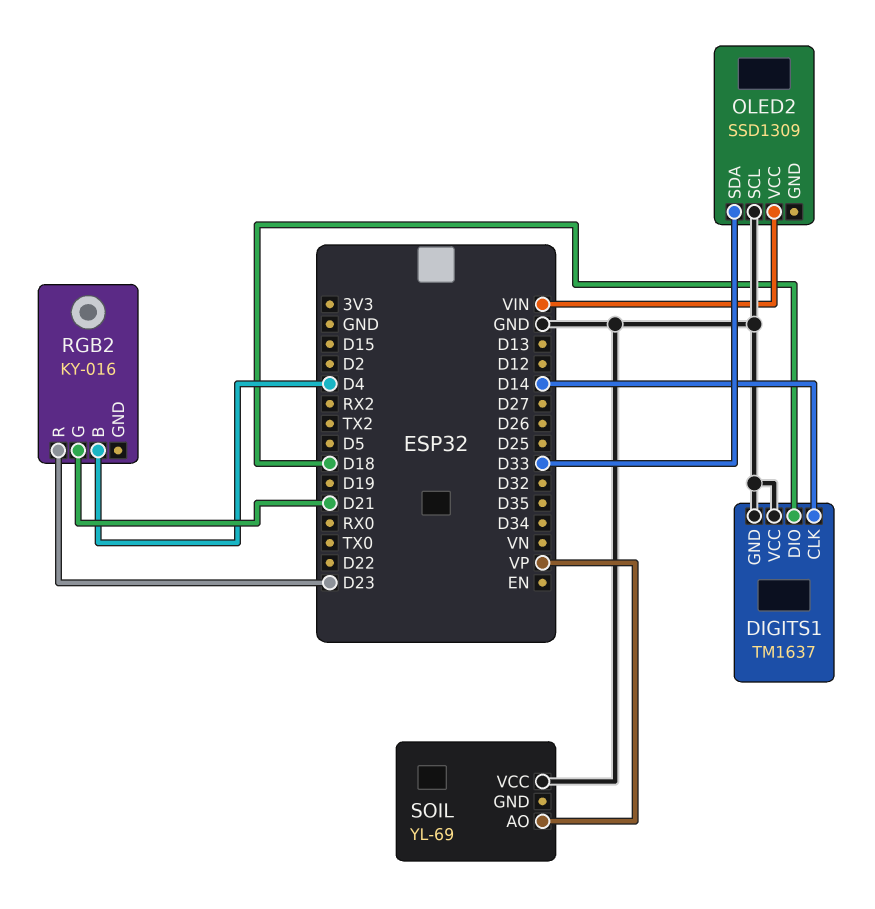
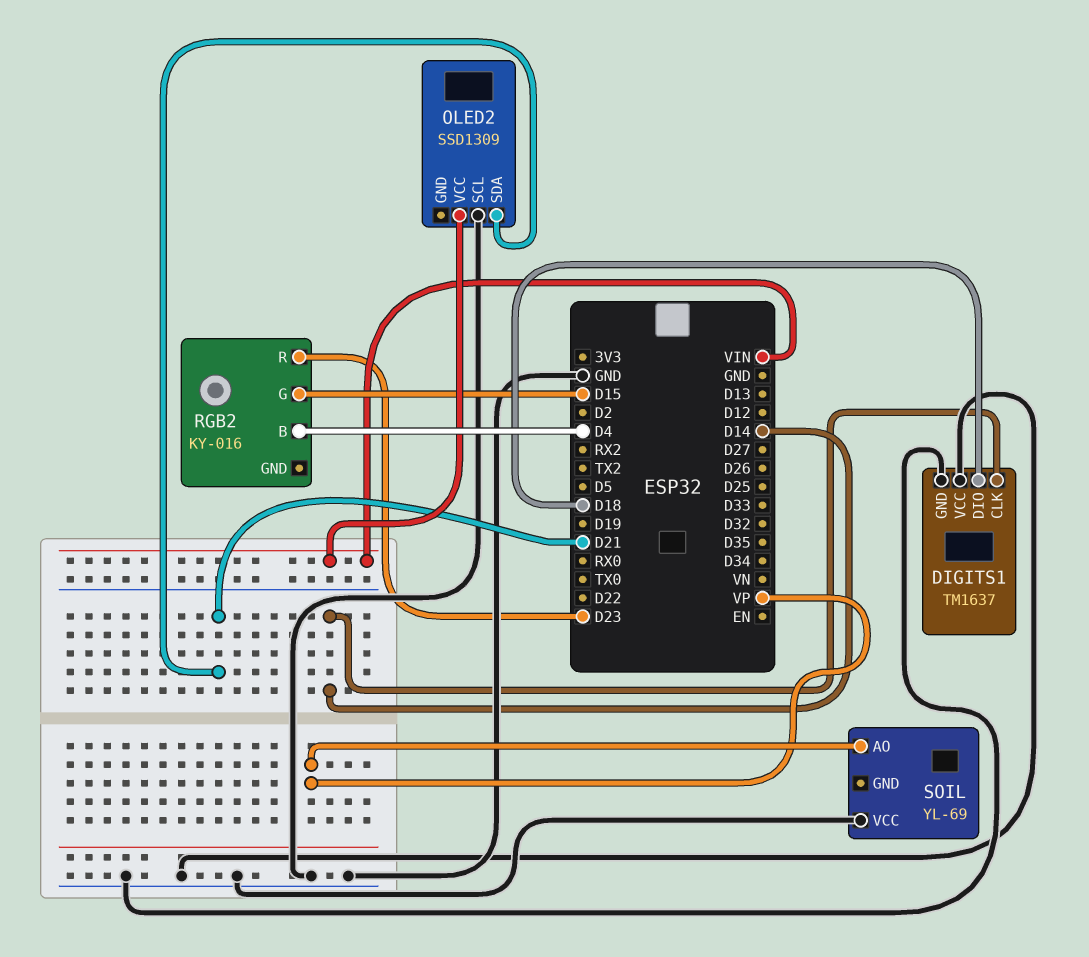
OLED2 pin SDA: D33 -> D21
RGB2 pin G: D21 -> D15

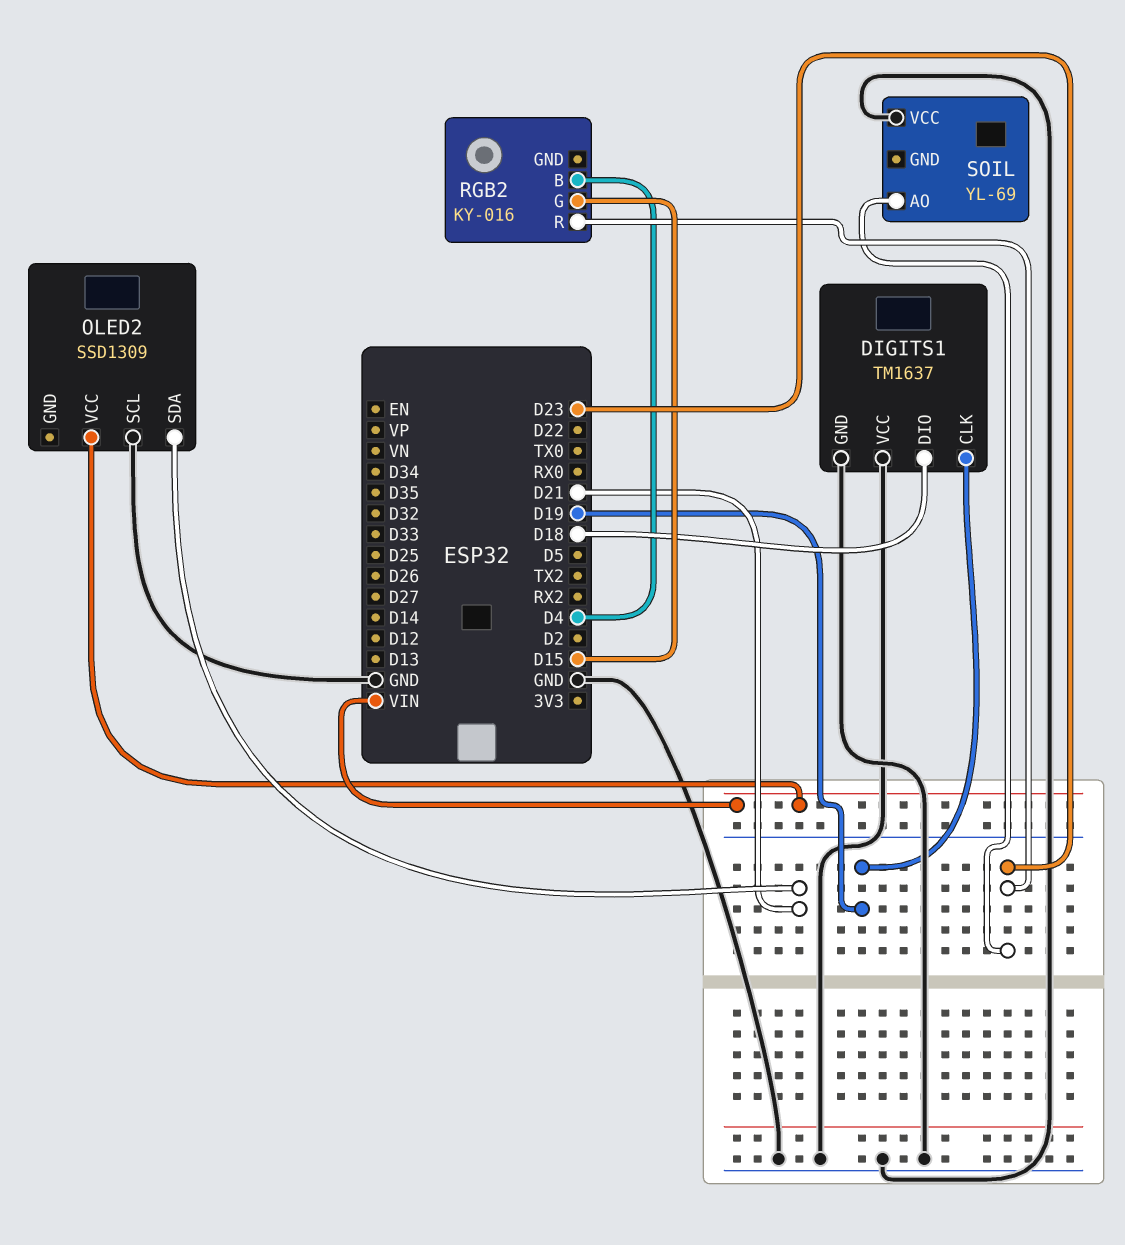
DIGITS1 pin CLK: D14 -> D19
SOIL pin AO: VP -> D23

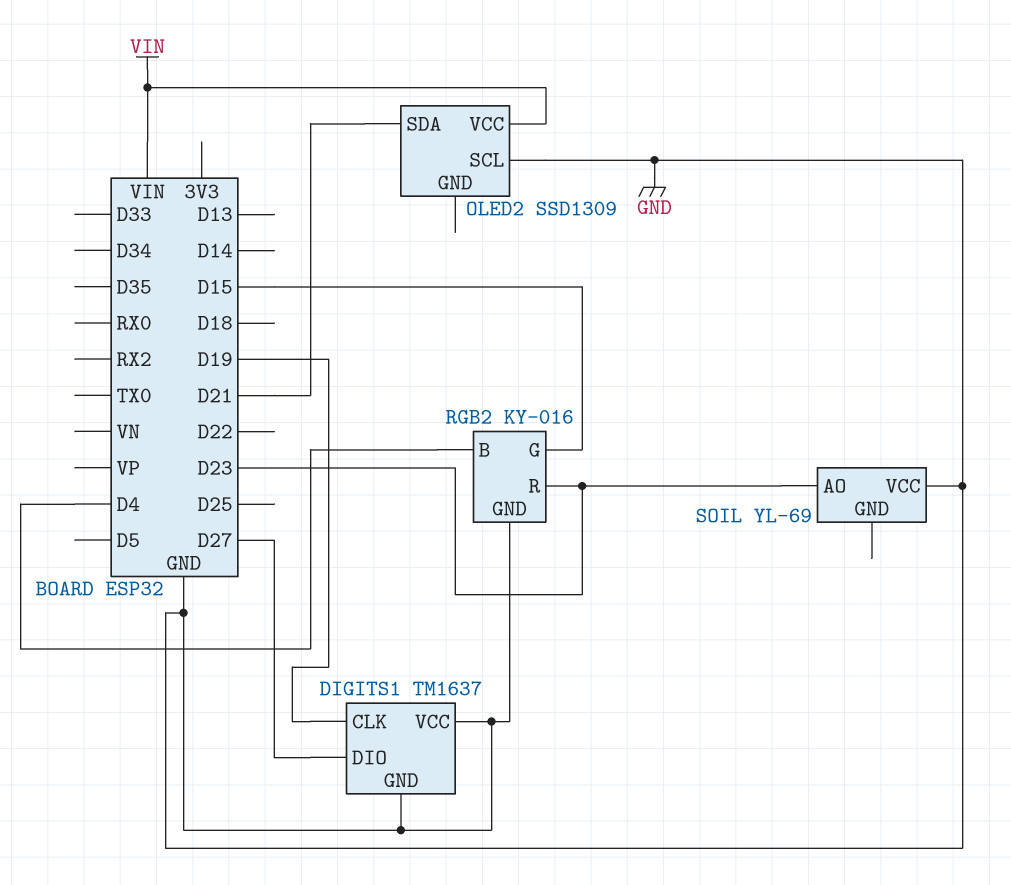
DIGITS1 pin DIO: D18 -> D27
RGB2 pin GND: none -> GND

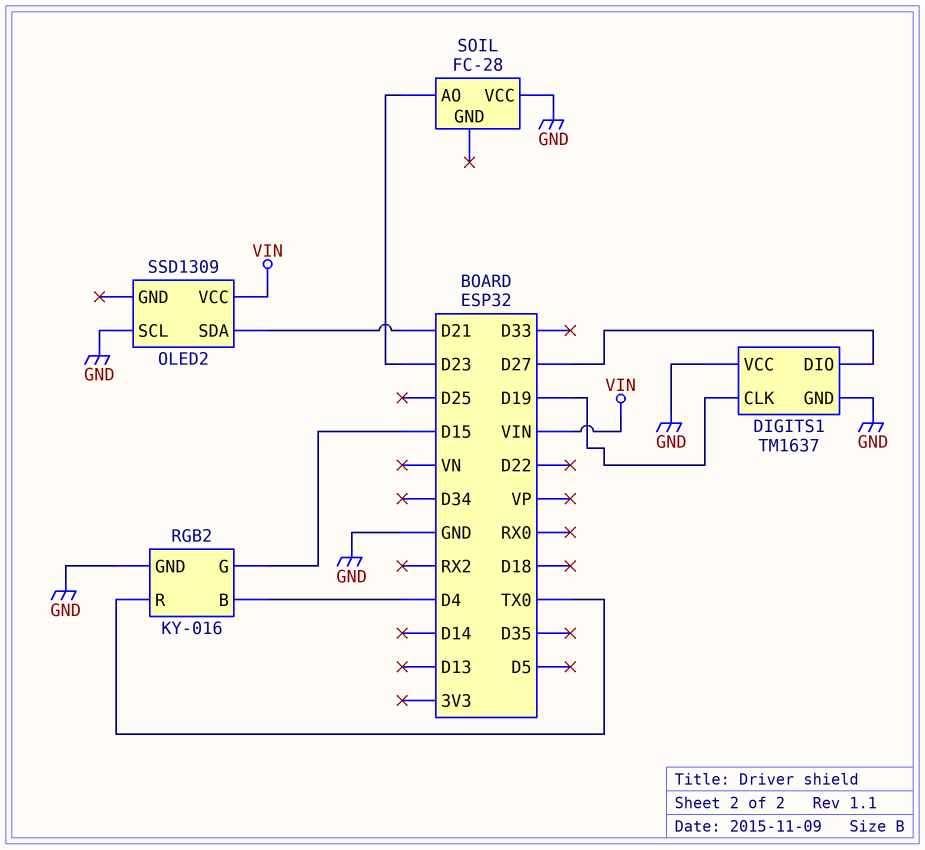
RGB2 pin R: D23 -> TX0
SOIL: YL-69 -> FC-28

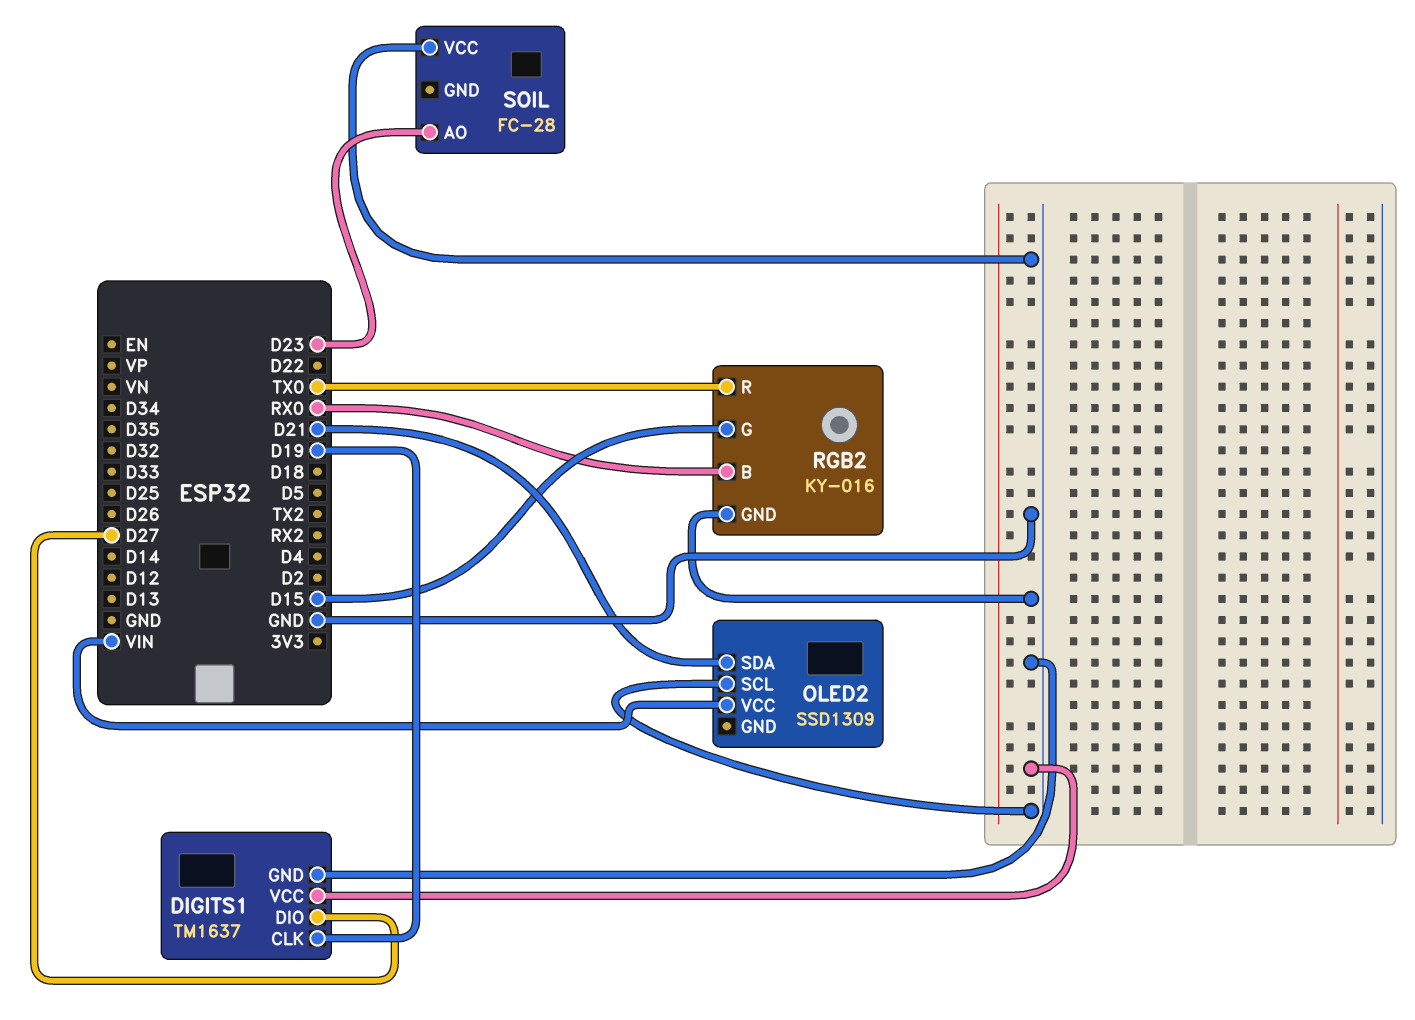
RGB2 pin B: D4 -> RX0

